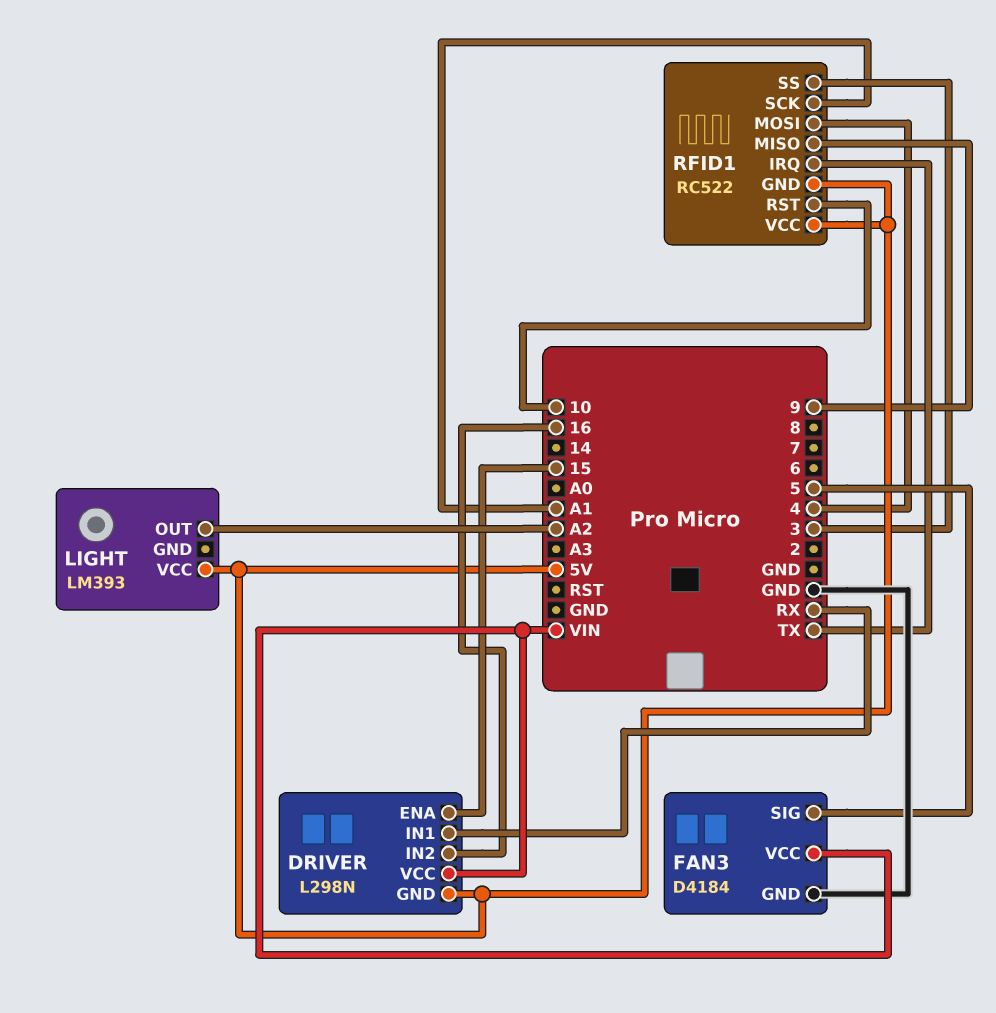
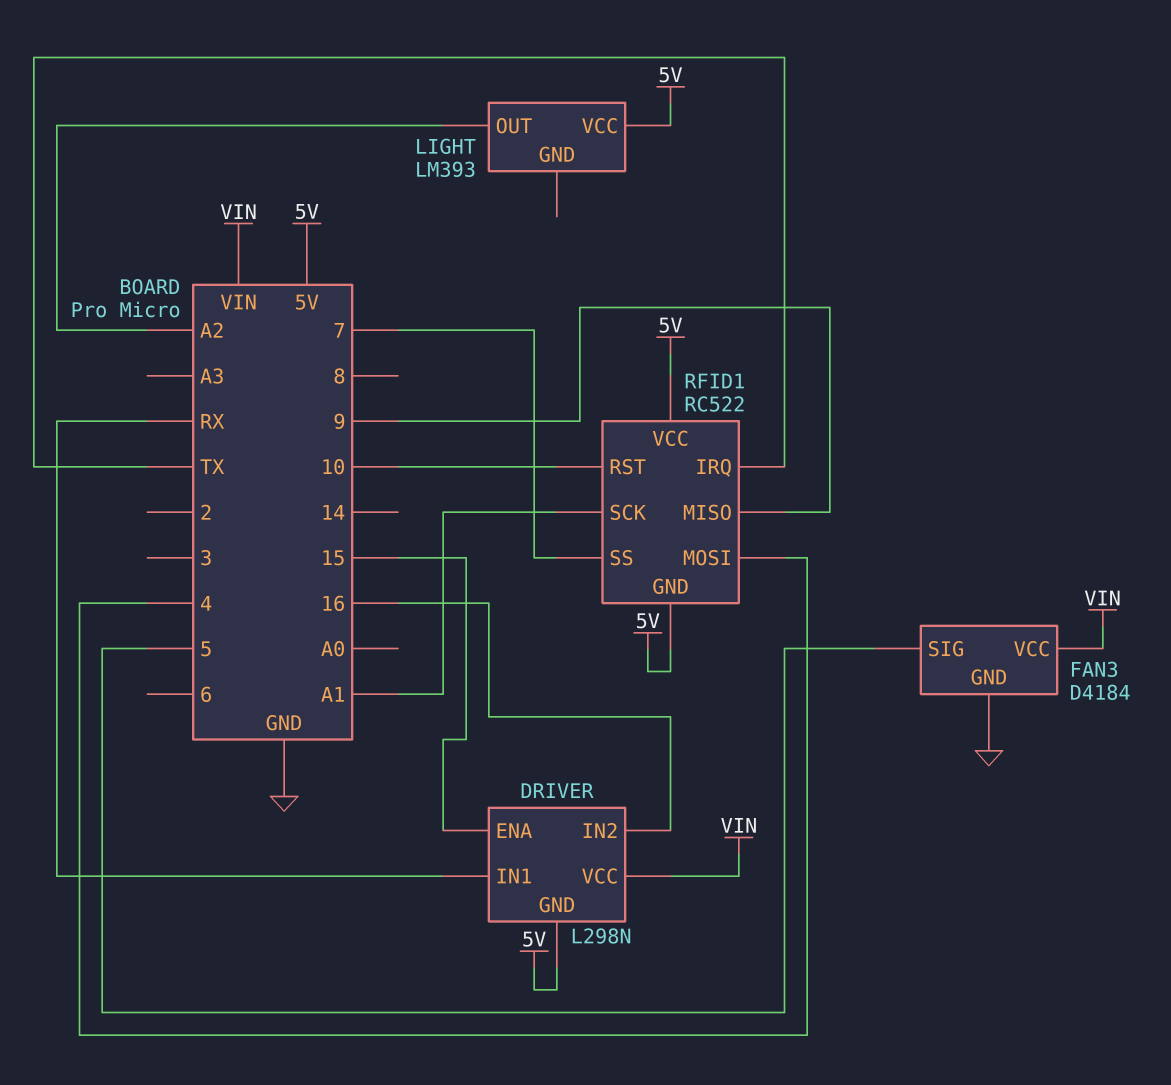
RFID1 pin SS: 3 -> 7

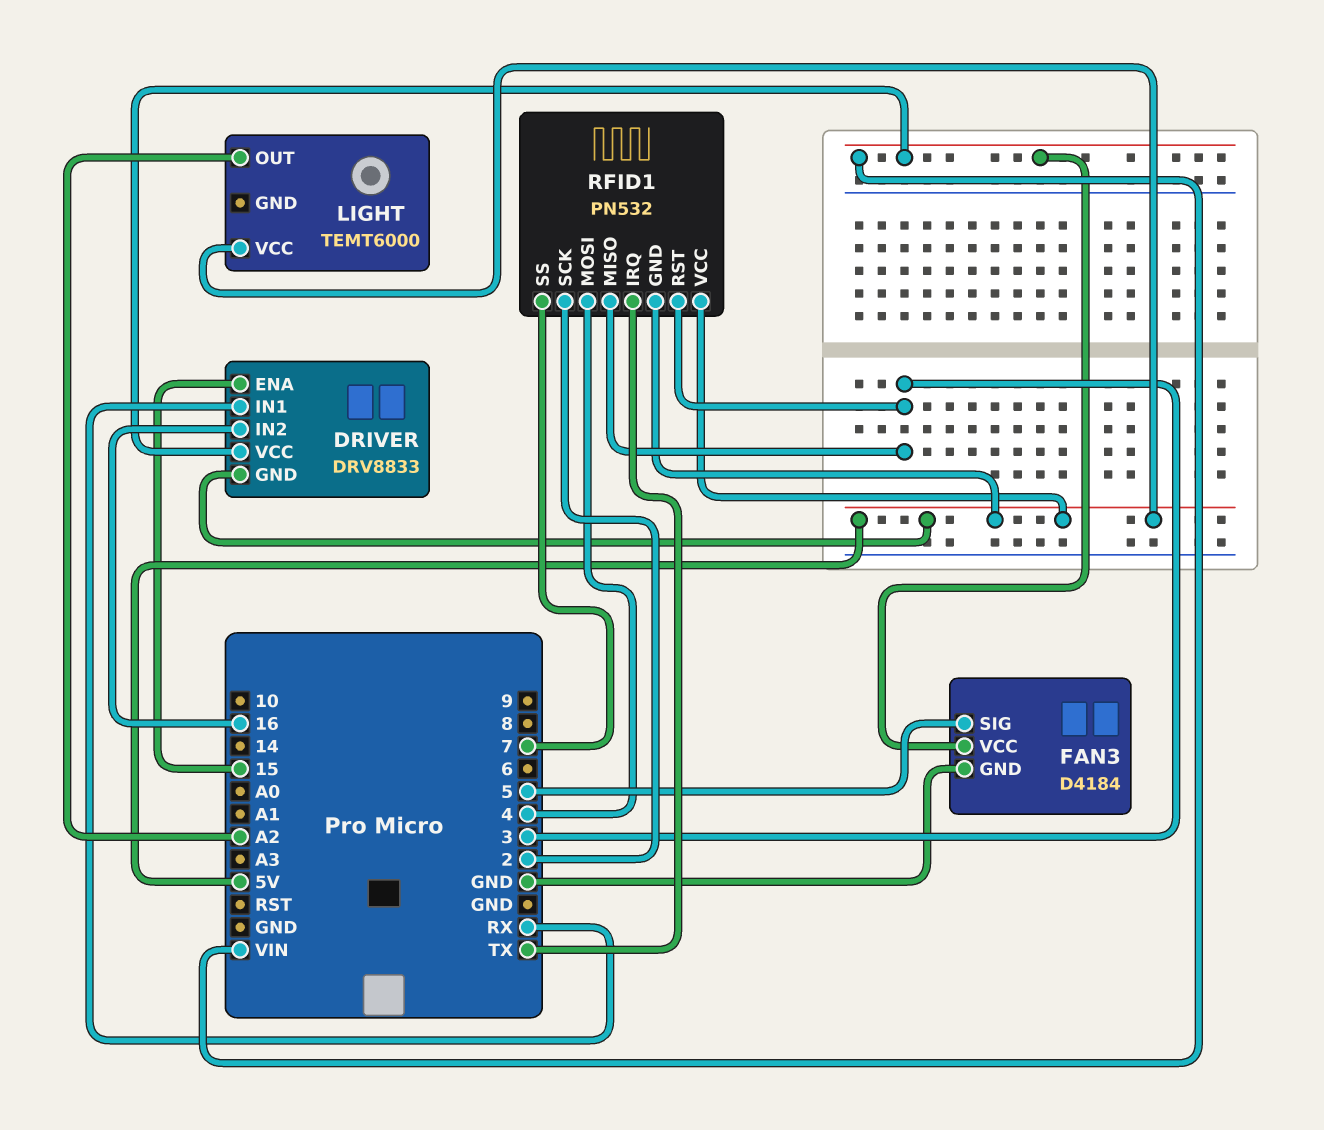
DRIVER: L298N -> DRV8833
LIGHT: LM393 -> TEMT6000
RFID1: RC522 -> PN532
RFID1 pin MISO: 9 -> 3
RFID1 pin RST: 10 -> 3
RFID1 pin SCK: A1 -> 2

